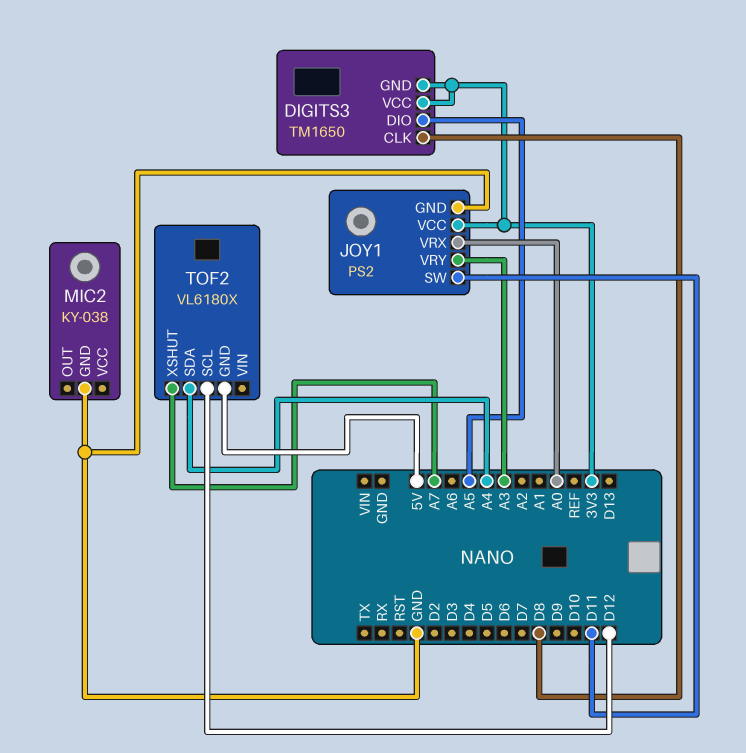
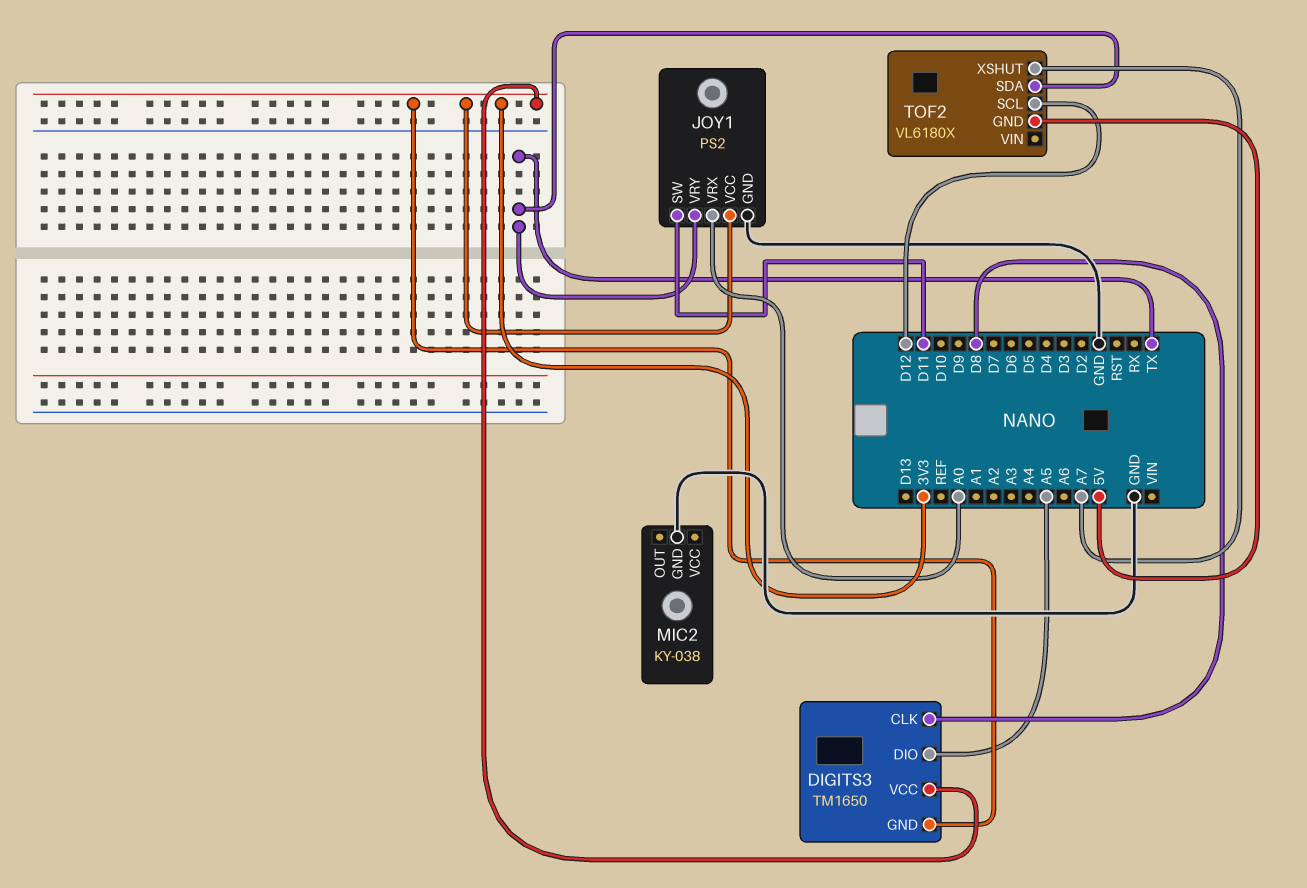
JOY1 pin VRY: A3 -> TX
TOF2 pin SDA: A4 -> TX

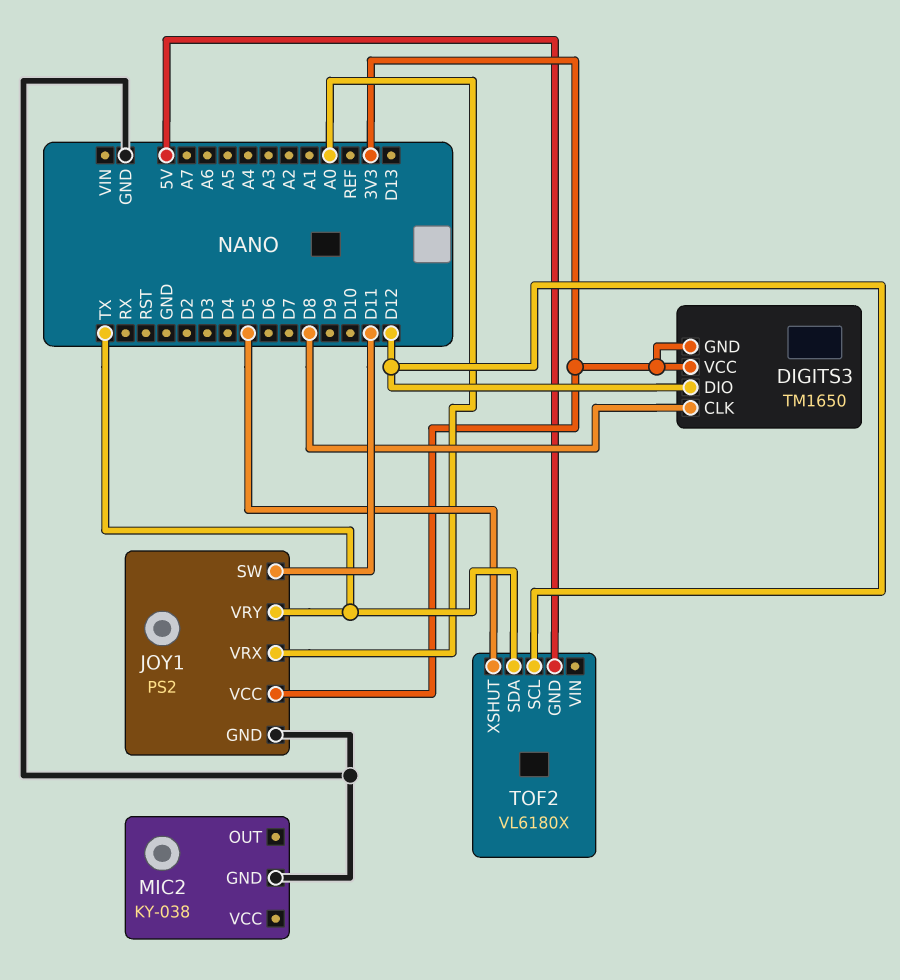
DIGITS3 pin DIO: A5 -> D12
TOF2 pin XSHUT: A7 -> D5

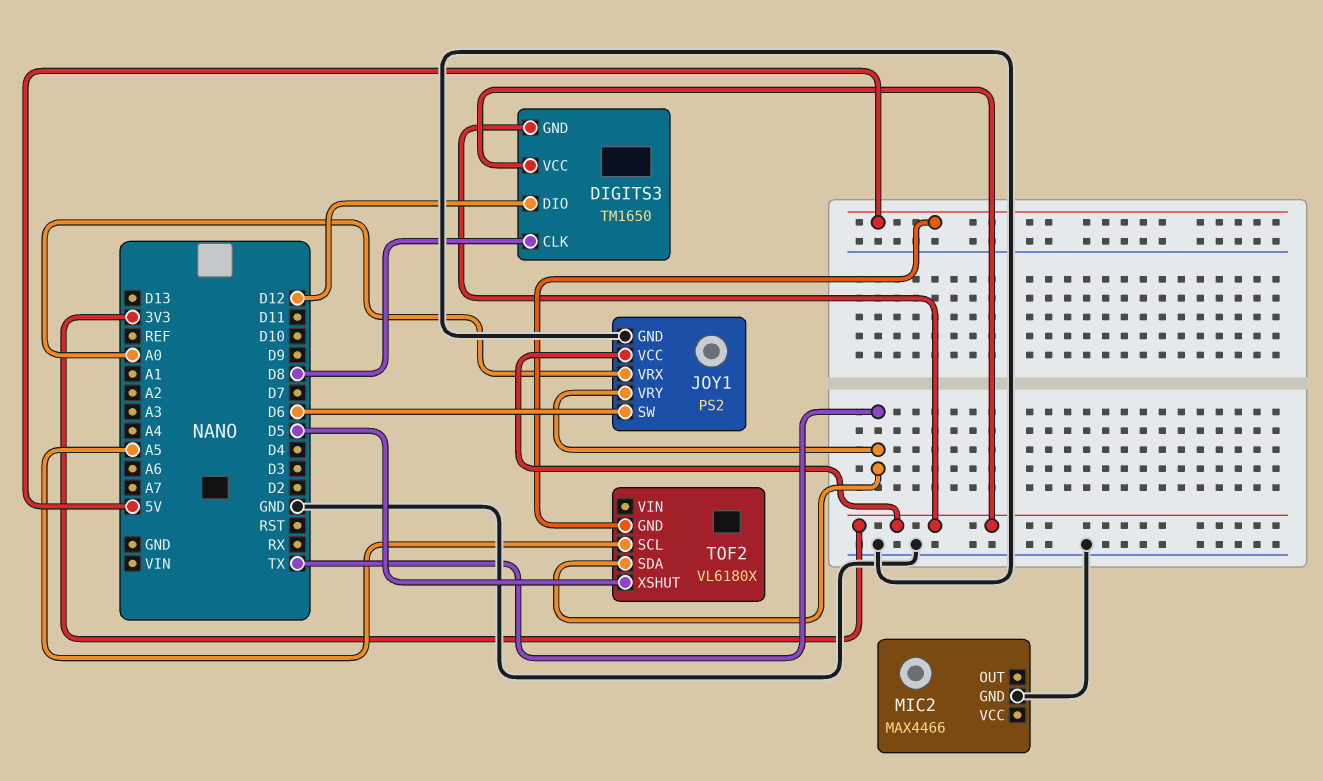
JOY1 pin SW: D11 -> D6
MIC2: KY-038 -> MAX4466
TOF2 pin SCL: D12 -> A5

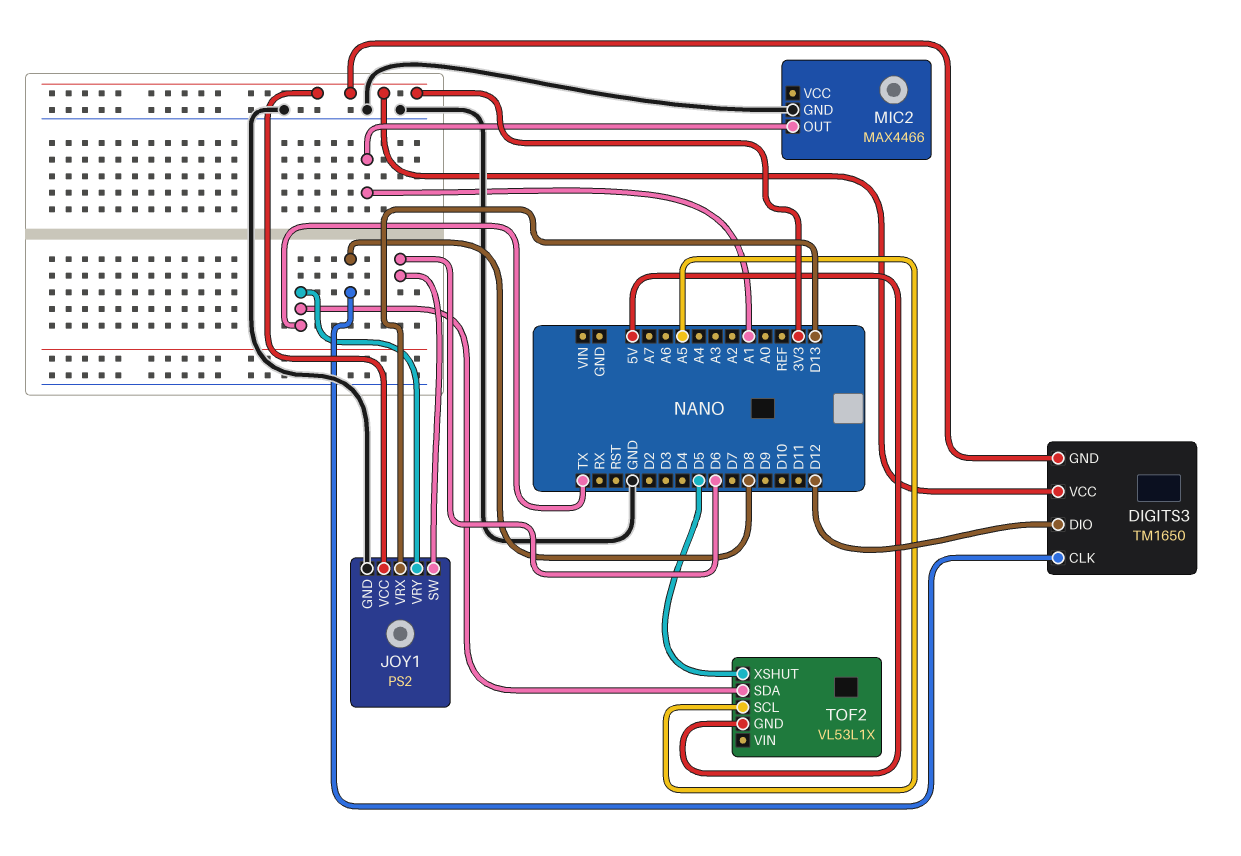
JOY1 pin VRX: A0 -> D13
MIC2 pin OUT: none -> A1
TOF2: VL6180X -> VL53L1X

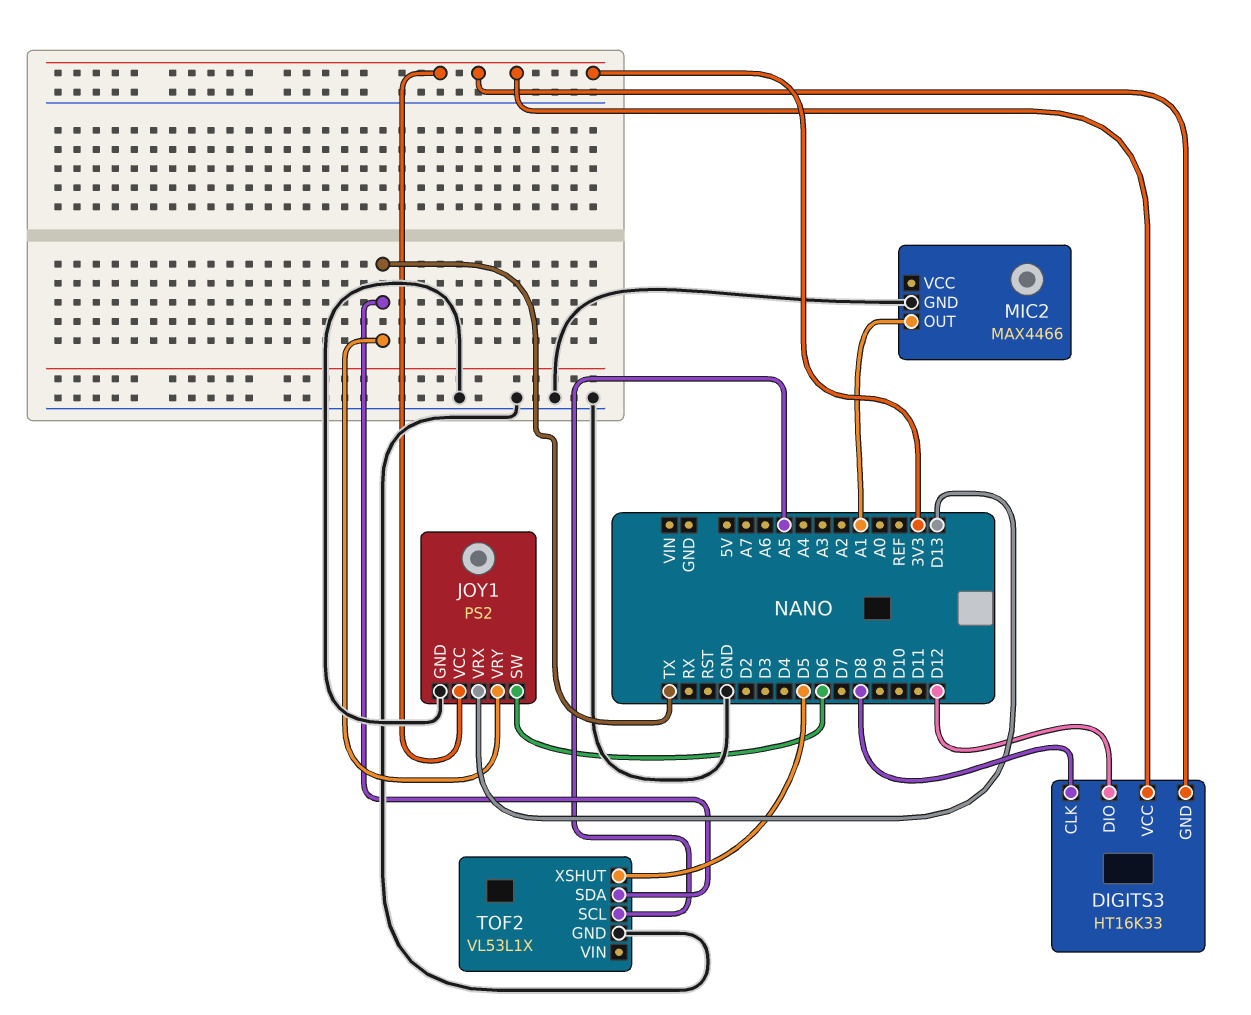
DIGITS3: TM1650 -> HT16K33
TOF2 pin GND: 5V -> GND

